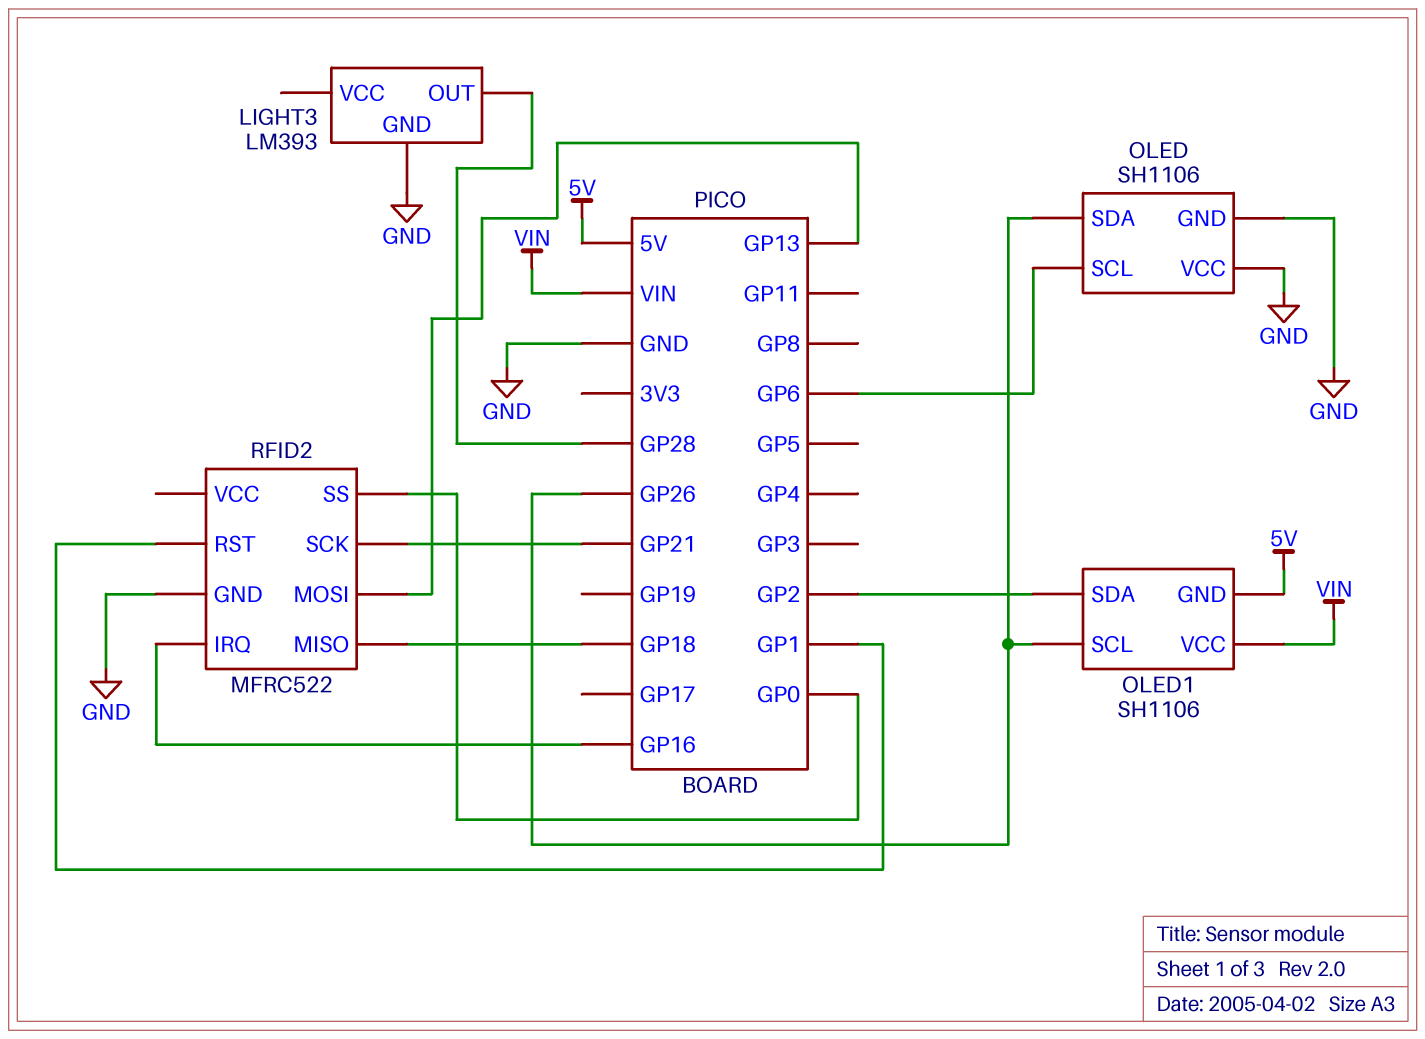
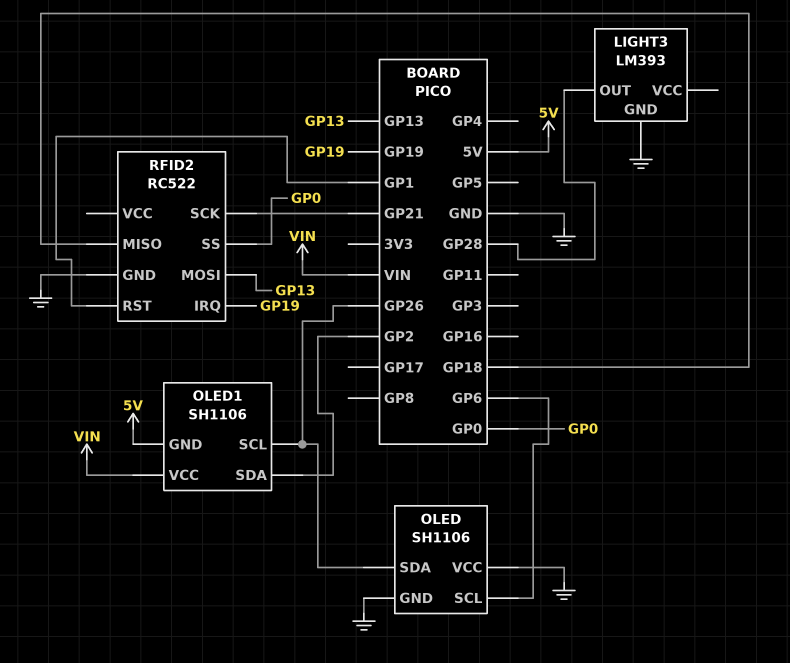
RFID2: MFRC522 -> RC522
RFID2 pin IRQ: GP16 -> GP19

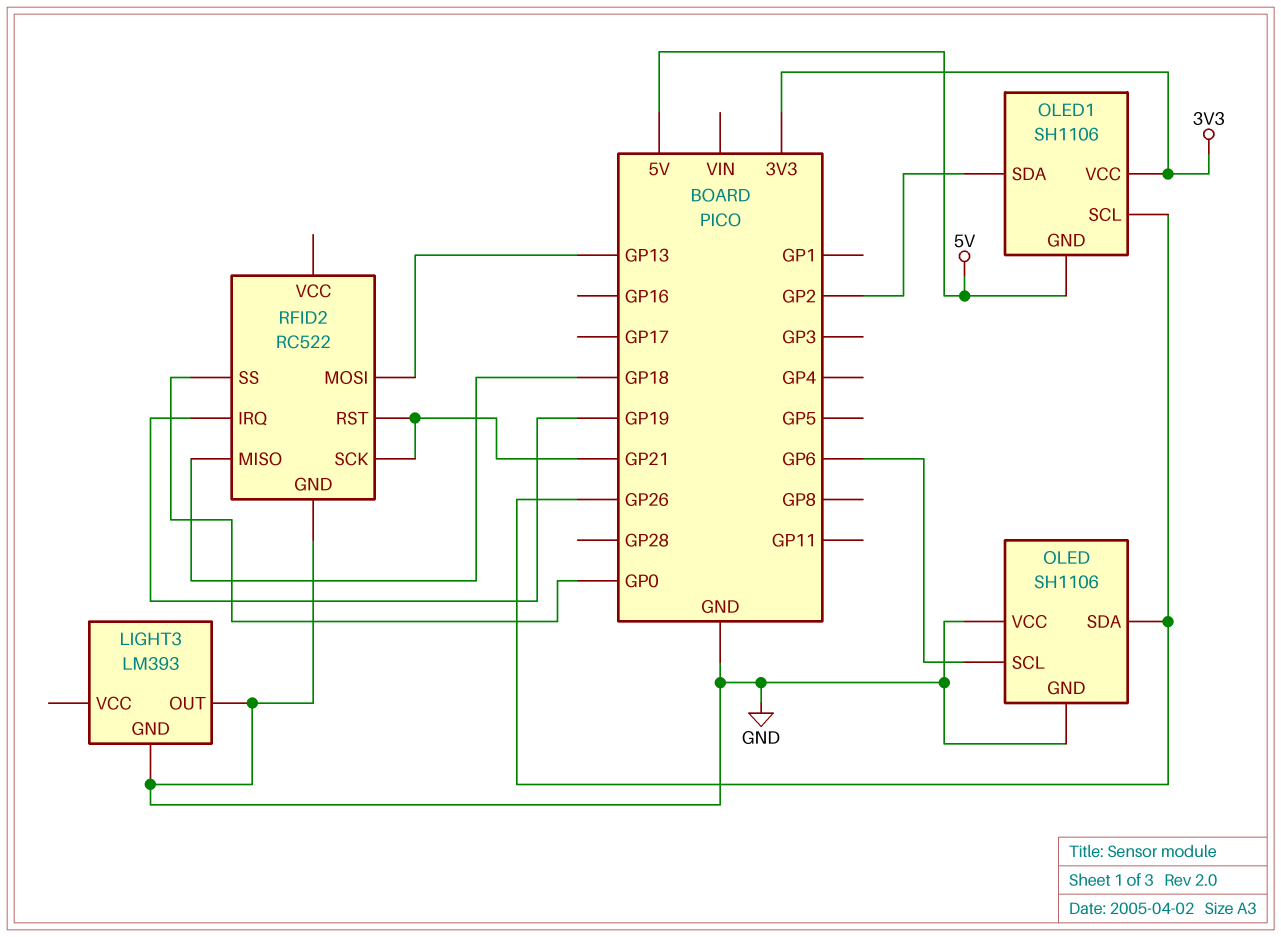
LIGHT3 pin OUT: GP28 -> GND
OLED1 pin VCC: VIN -> 3V3
RFID2 pin RST: GP1 -> GP21

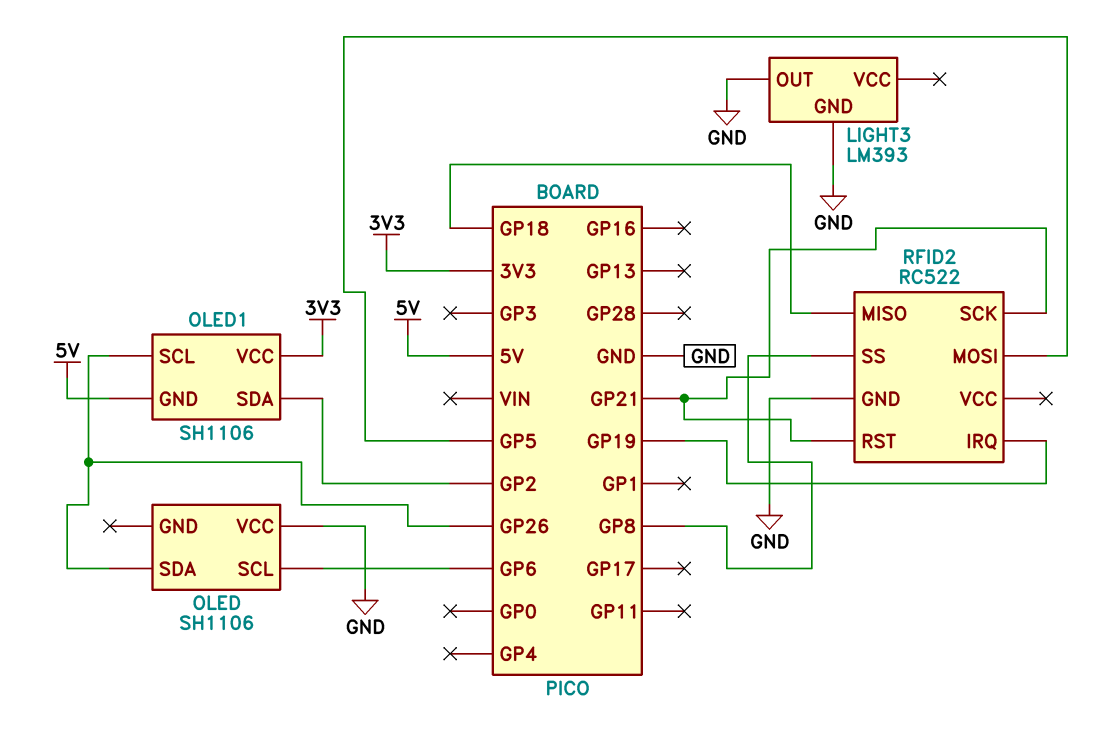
OLED pin GND: GND -> none
RFID2 pin MOSI: GP13 -> GP5
RFID2 pin SS: GP0 -> GP8

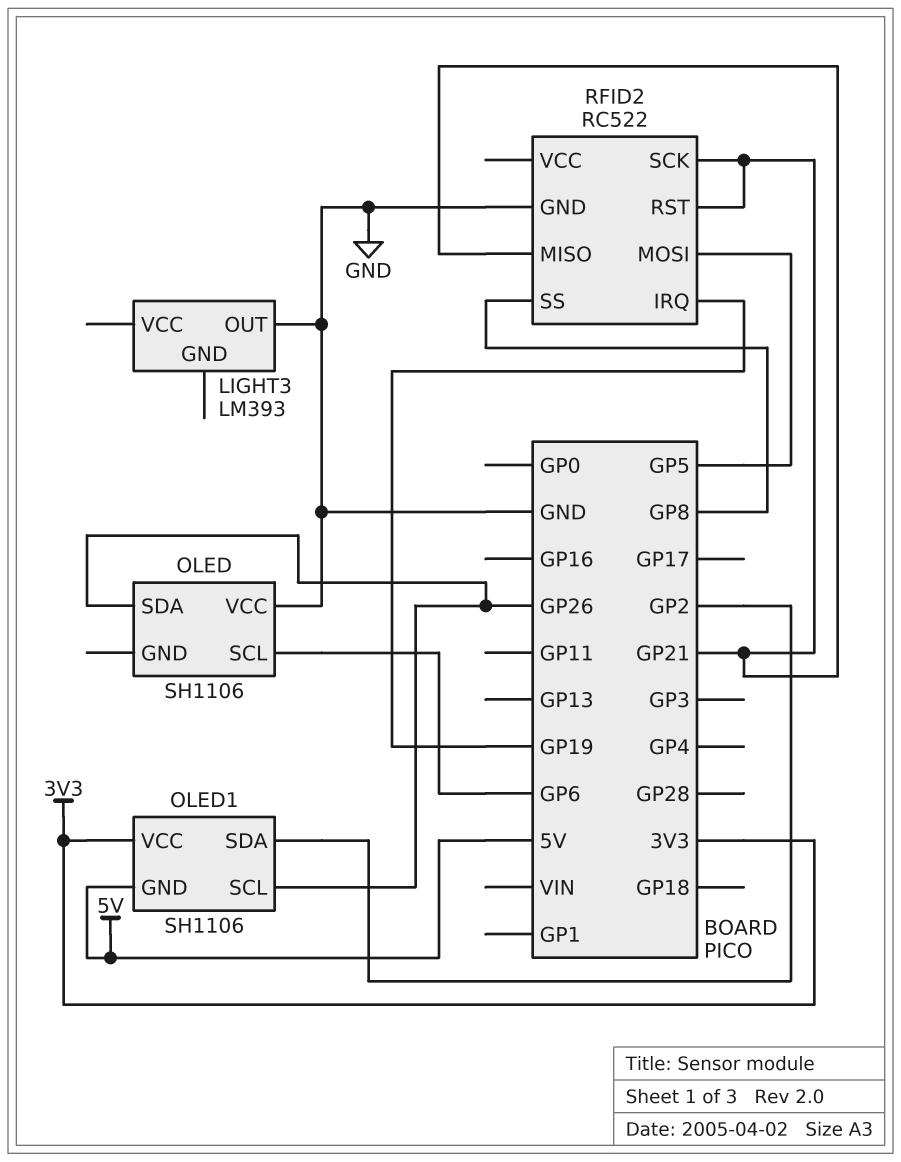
LIGHT3 pin GND: GND -> none
RFID2 pin MISO: GP18 -> GP21

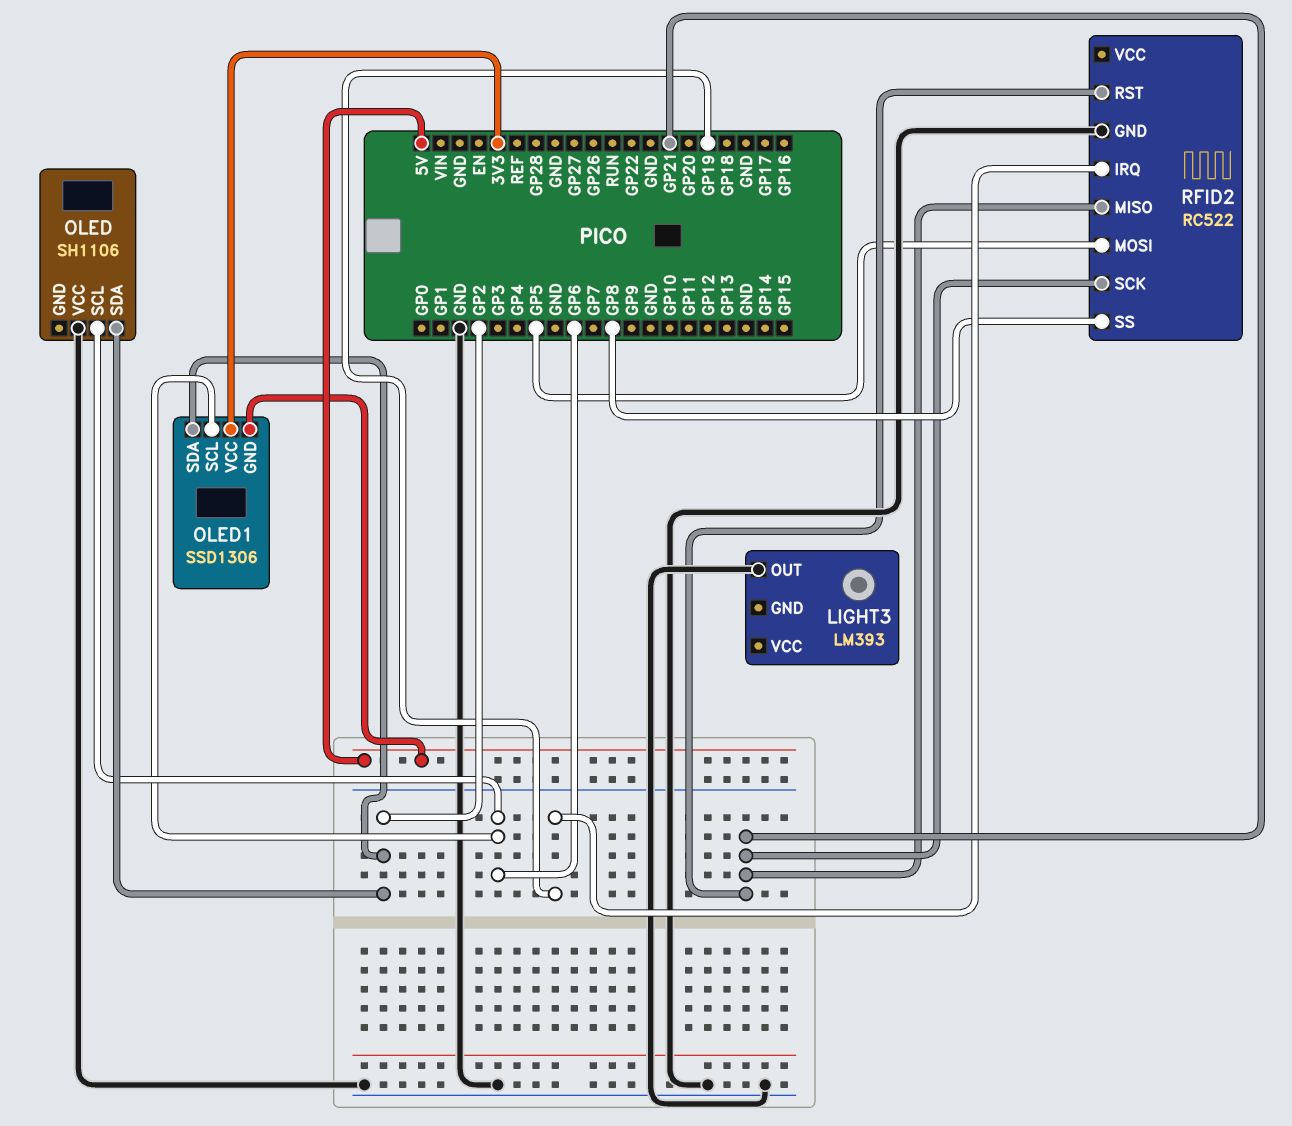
OLED pin SDA: GP26 -> GP2
OLED1: SH1106 -> SSD1306
OLED1 pin SCL: GP26 -> GP6

